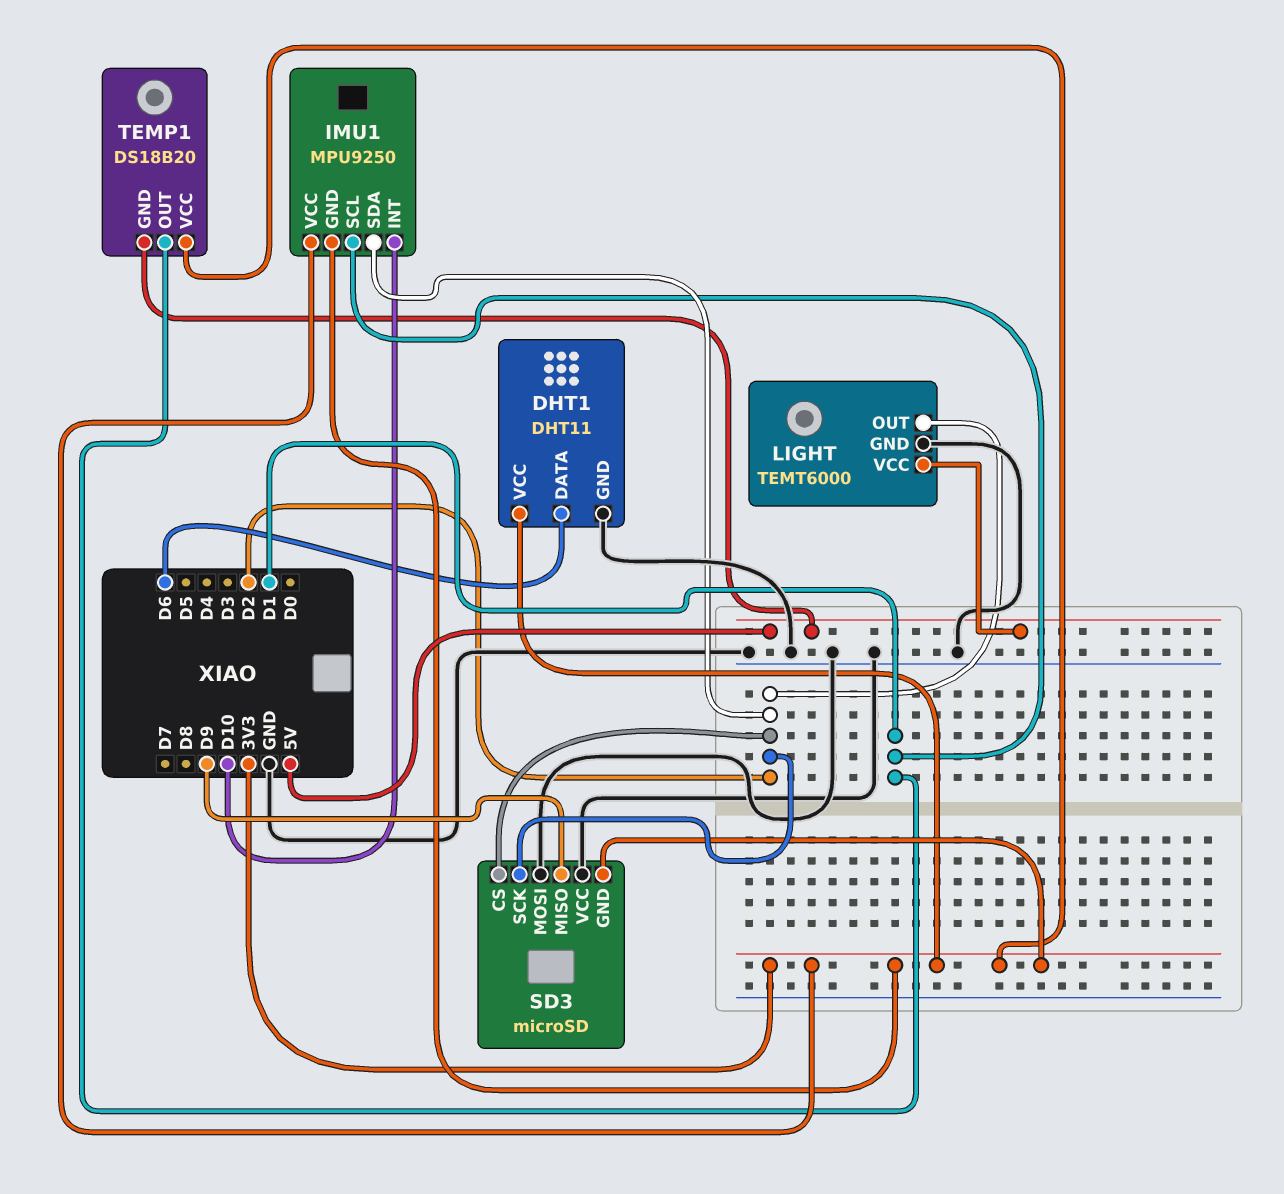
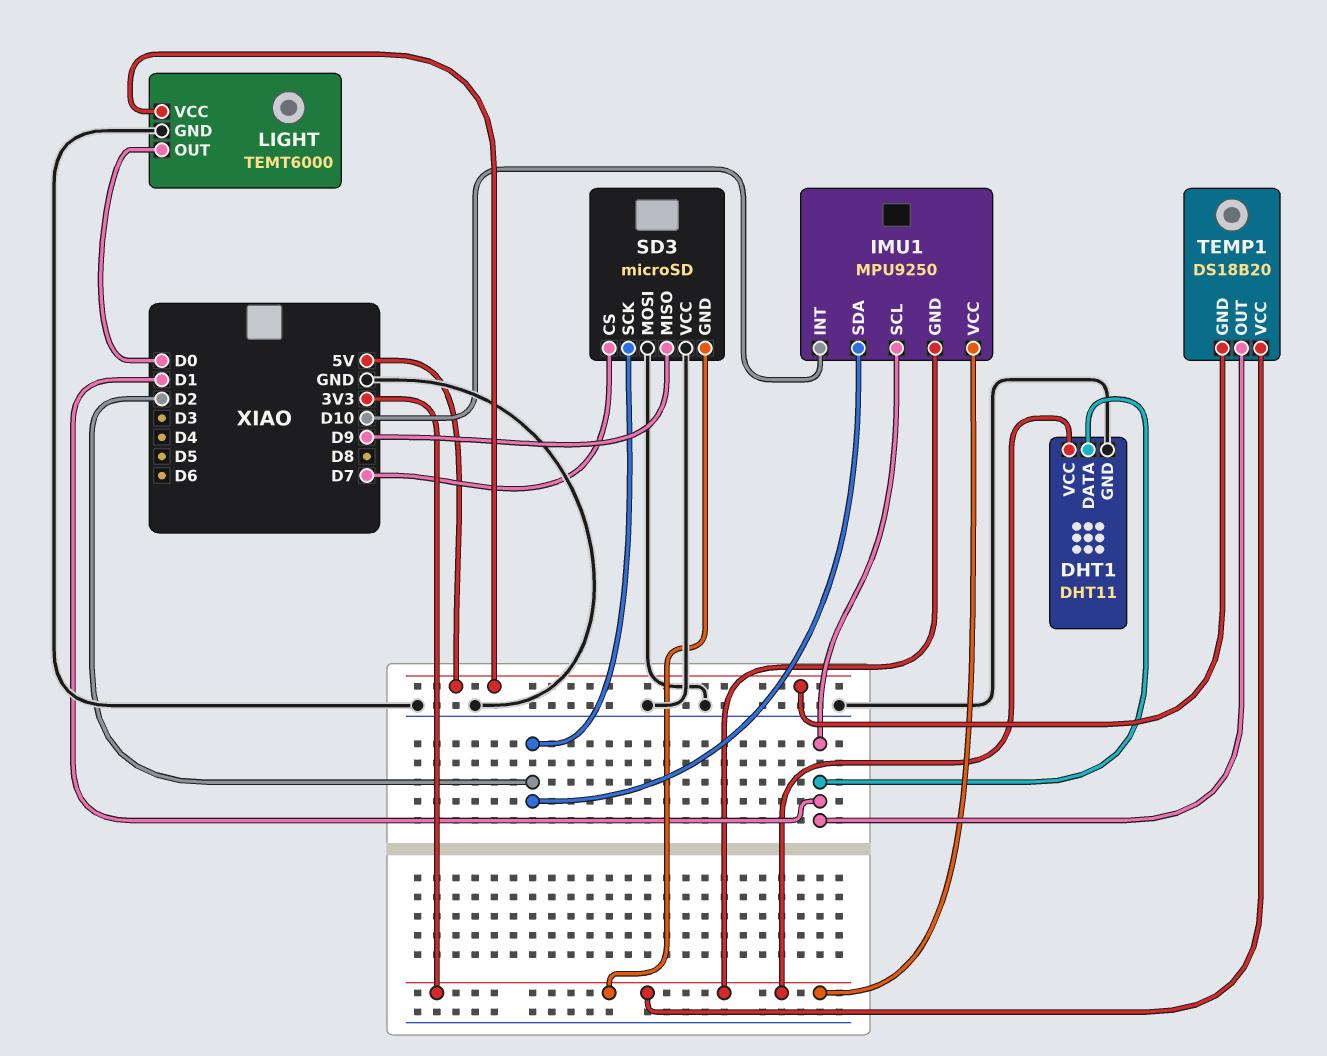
DHT1 pin DATA: D6 -> D1
LIGHT pin OUT: D2 -> D0
SD3 pin CS: D2 -> D7

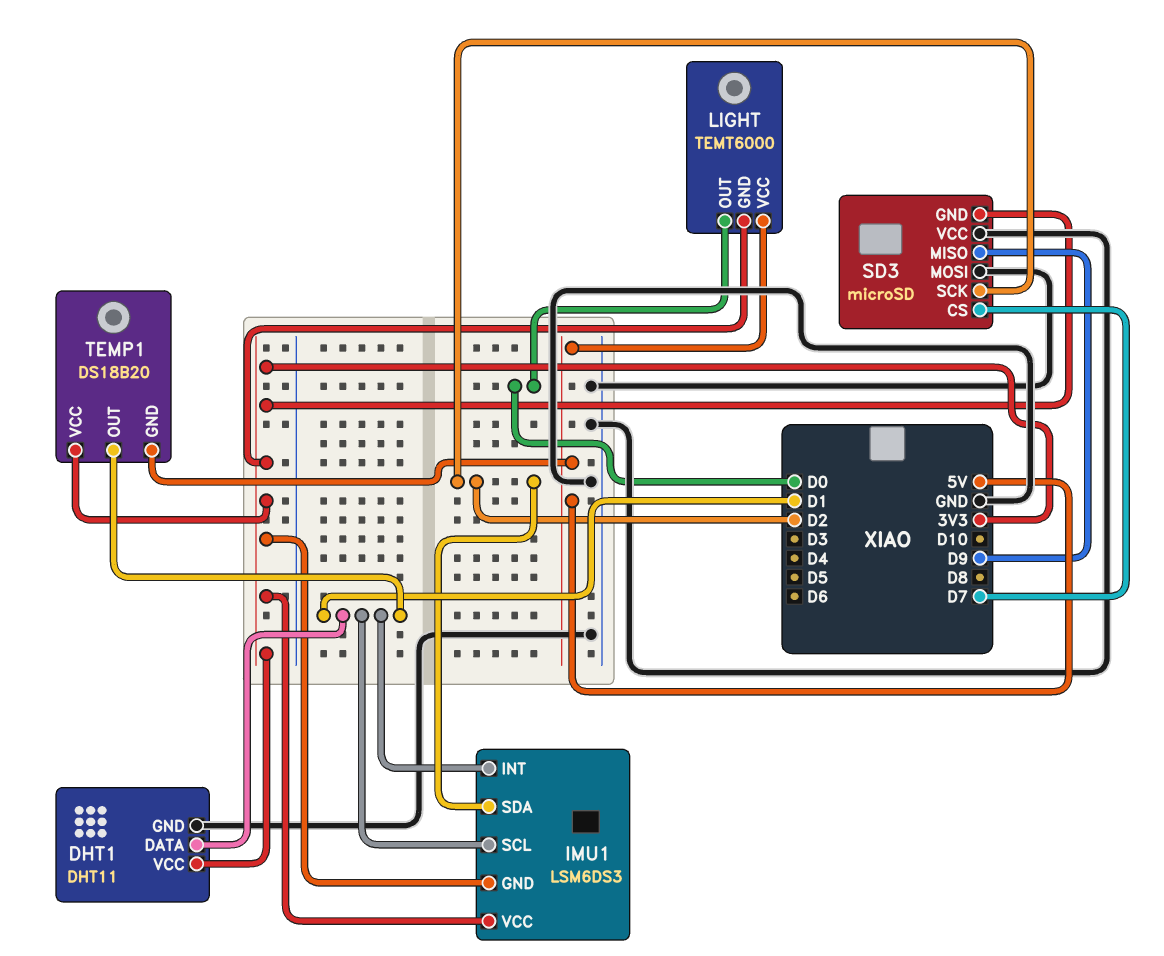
IMU1: MPU9250 -> LSM6DS3
IMU1 pin INT: D10 -> D1
LIGHT pin GND: GND -> 3V3

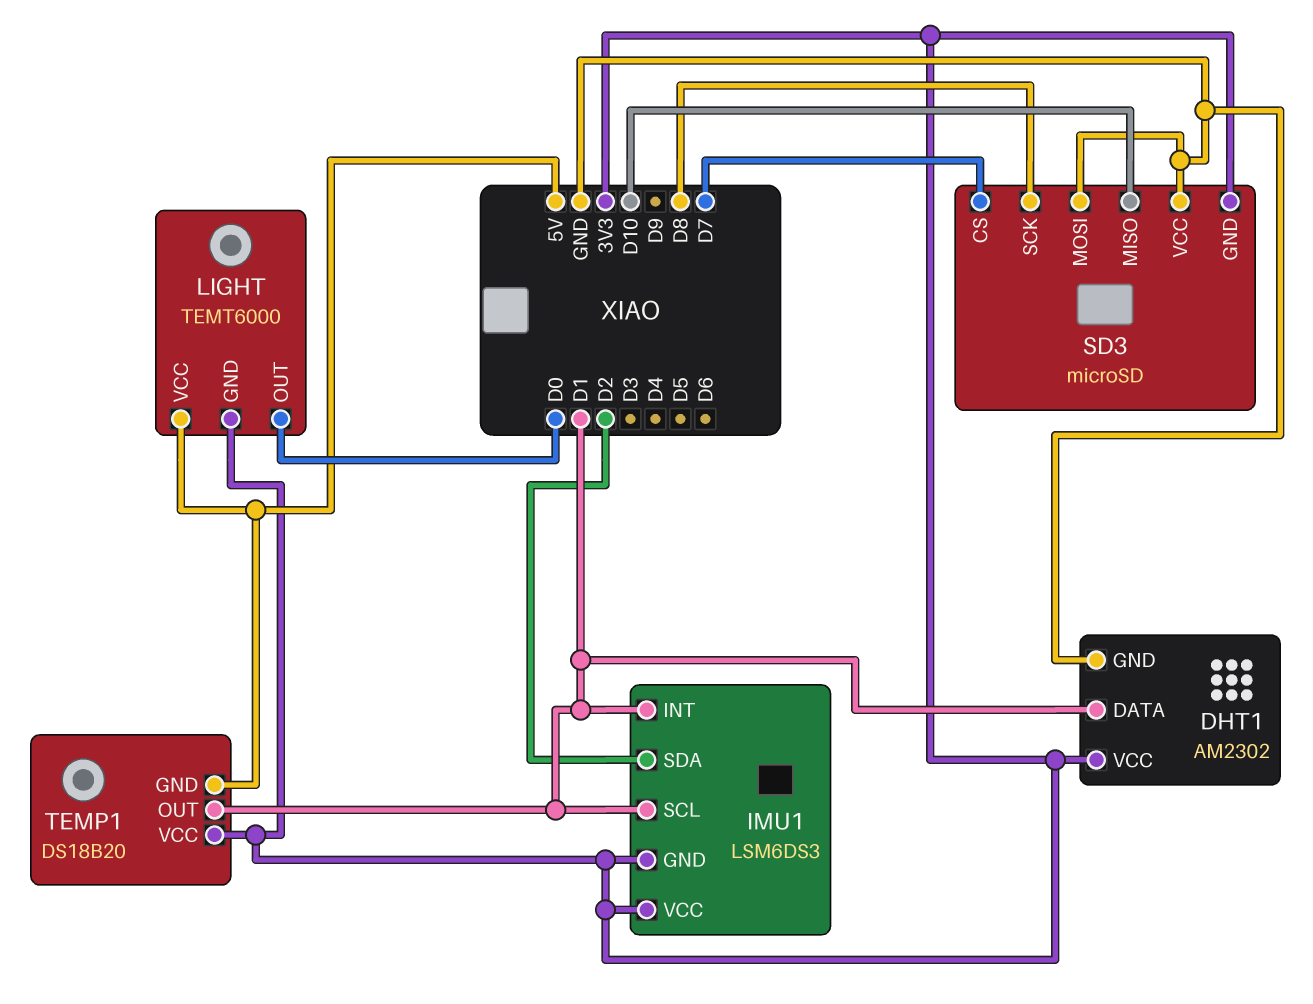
DHT1: DHT11 -> AM2302
SD3 pin MISO: D9 -> D10
SD3 pin SCK: D2 -> D8

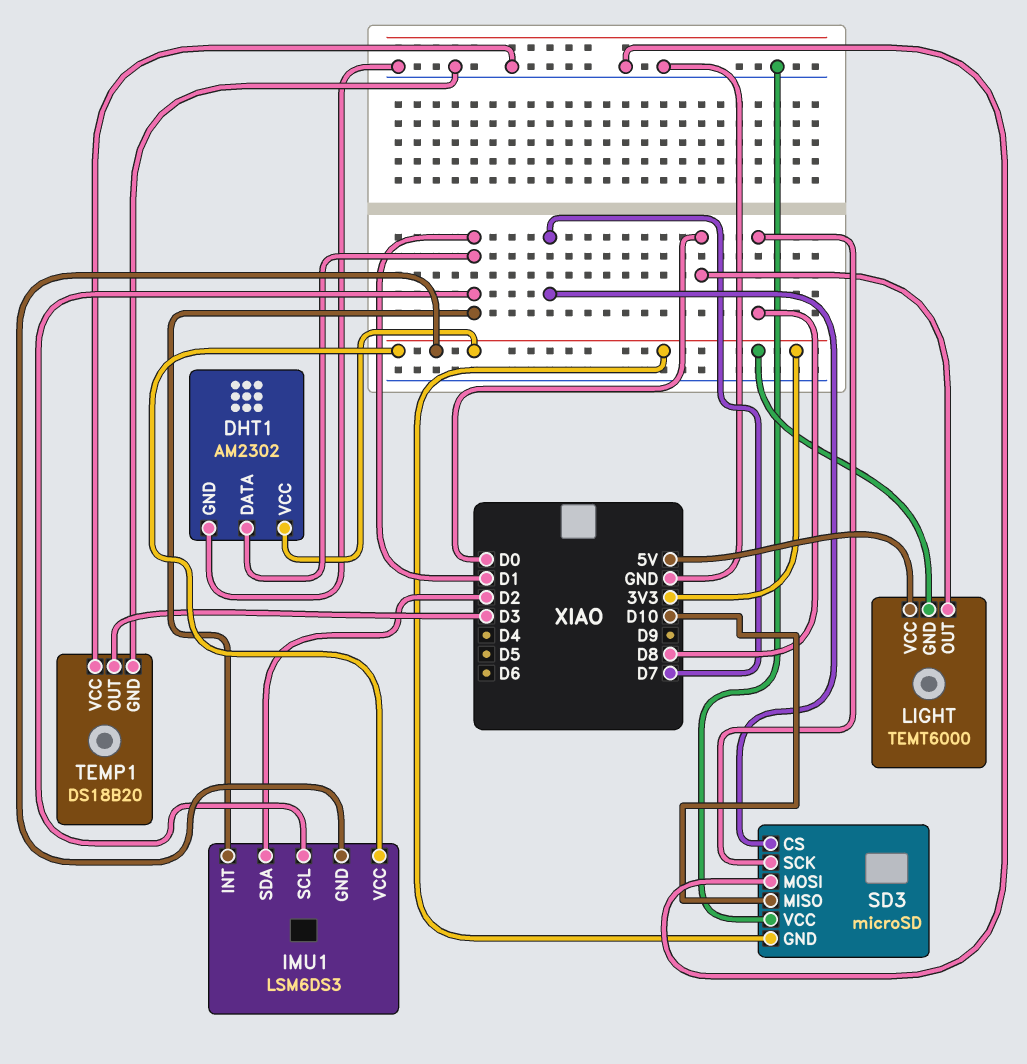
TEMP1 pin GND: 5V -> GND
TEMP1 pin OUT: D1 -> D3
TEMP1 pin VCC: 3V3 -> GND

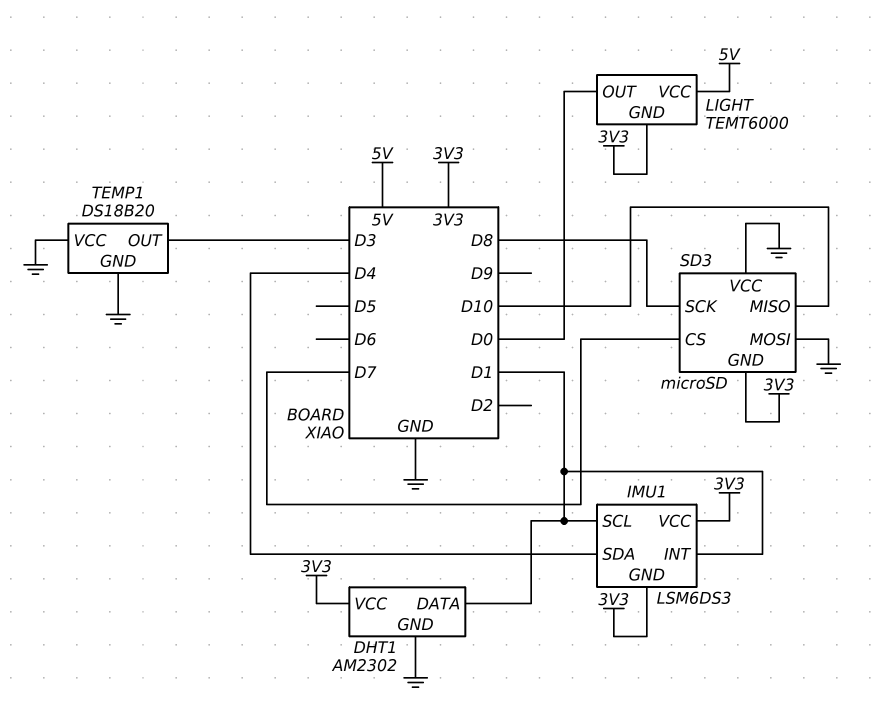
IMU1 pin SDA: D2 -> D4

